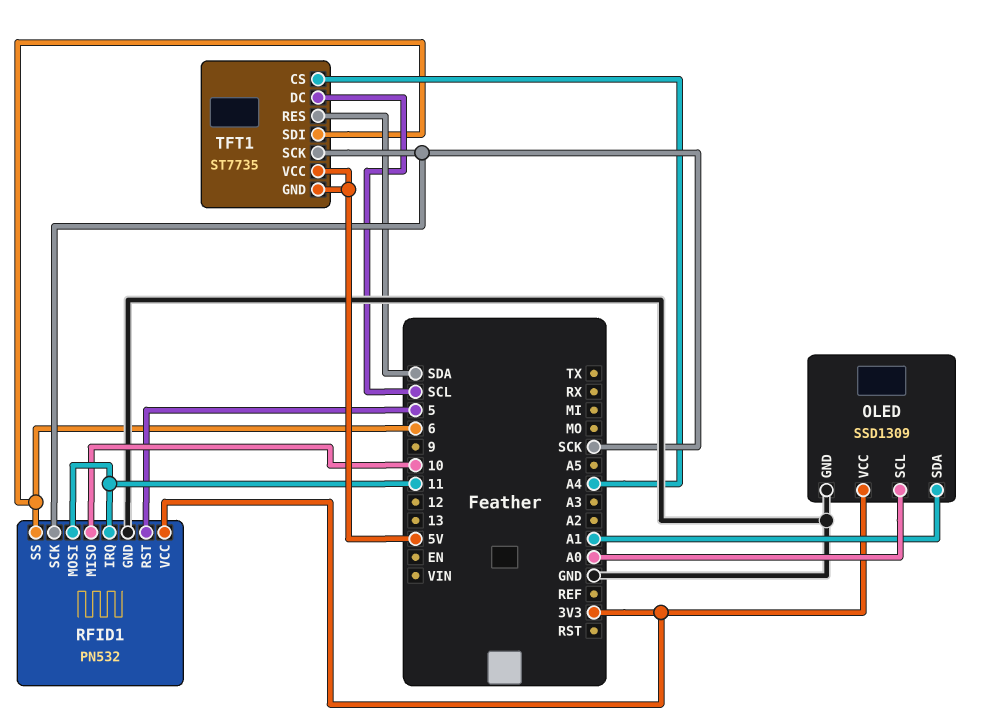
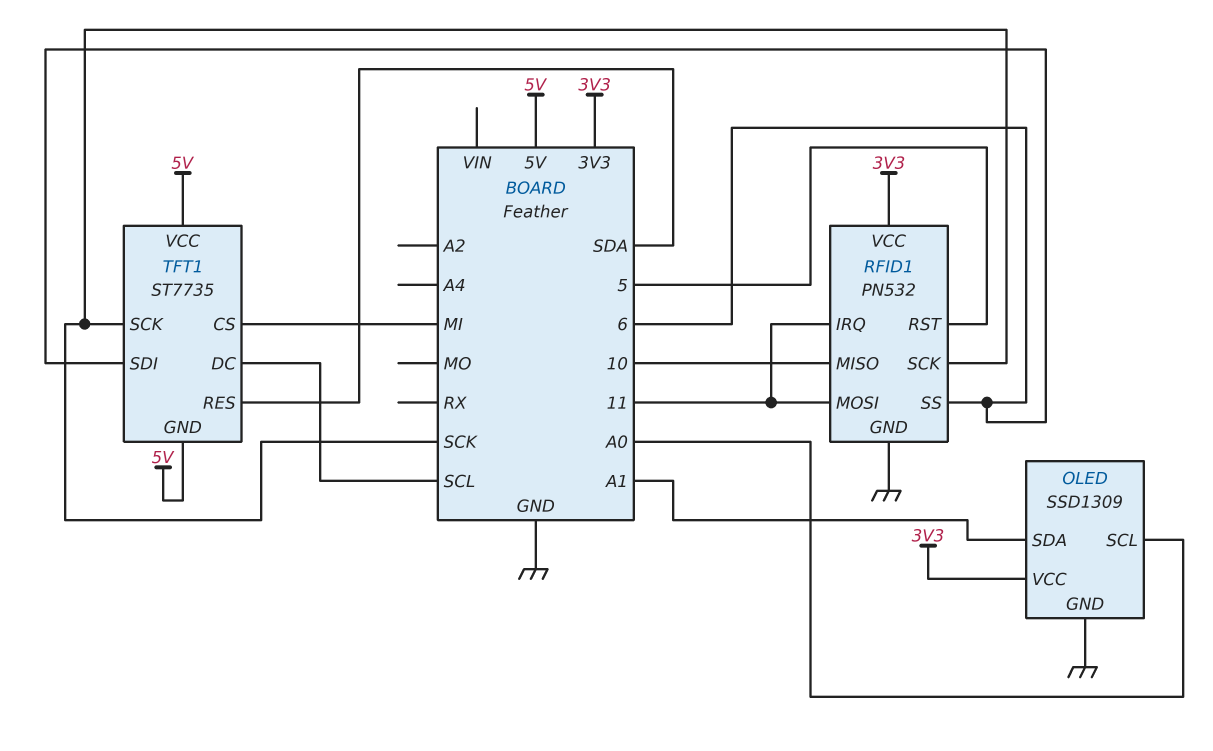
TFT1 pin CS: A4 -> MI

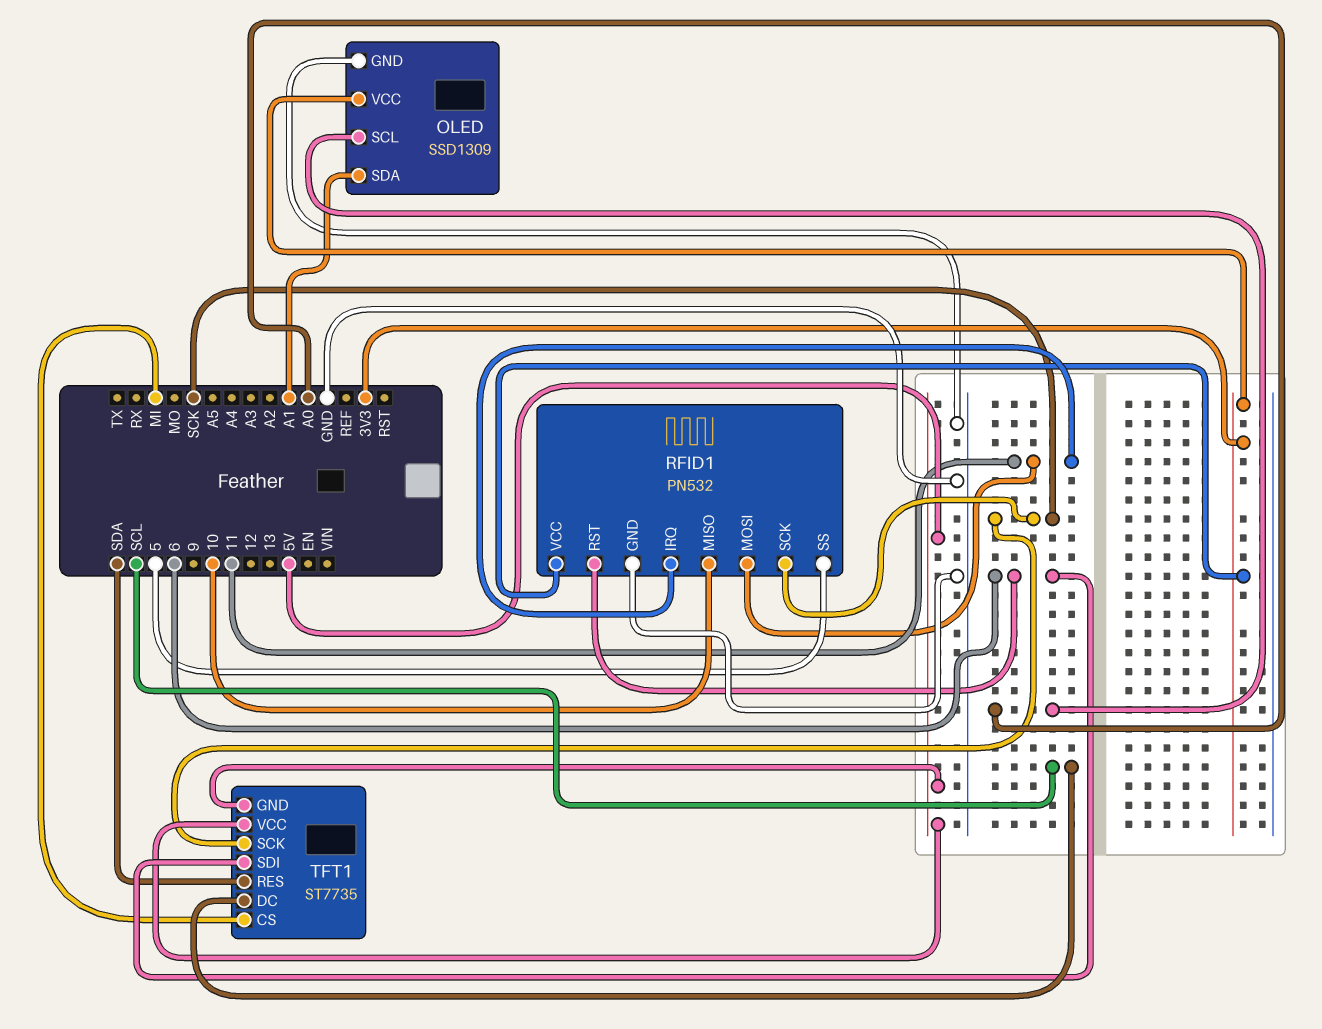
RFID1 pin RST: 5 -> 6
RFID1 pin SS: 6 -> 5

